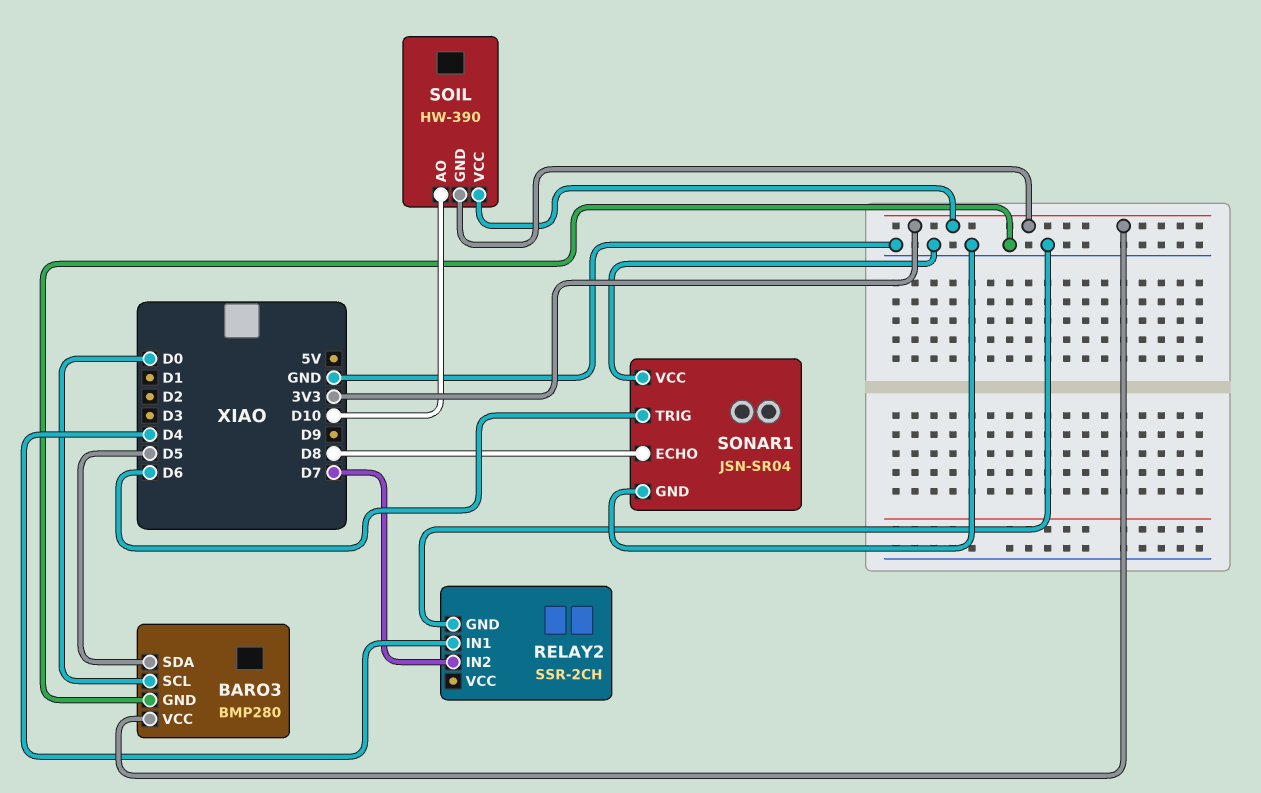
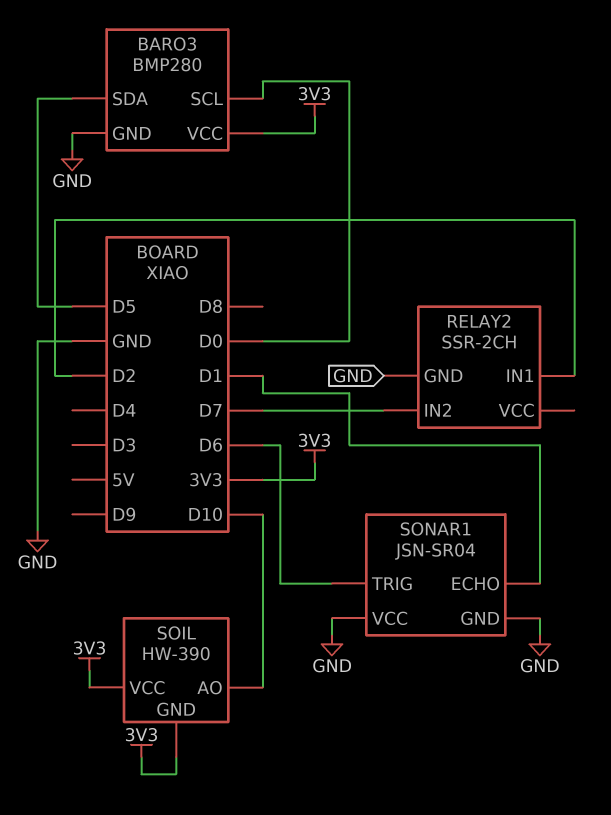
RELAY2 pin IN1: D4 -> D2
SONAR1 pin ECHO: D8 -> D1

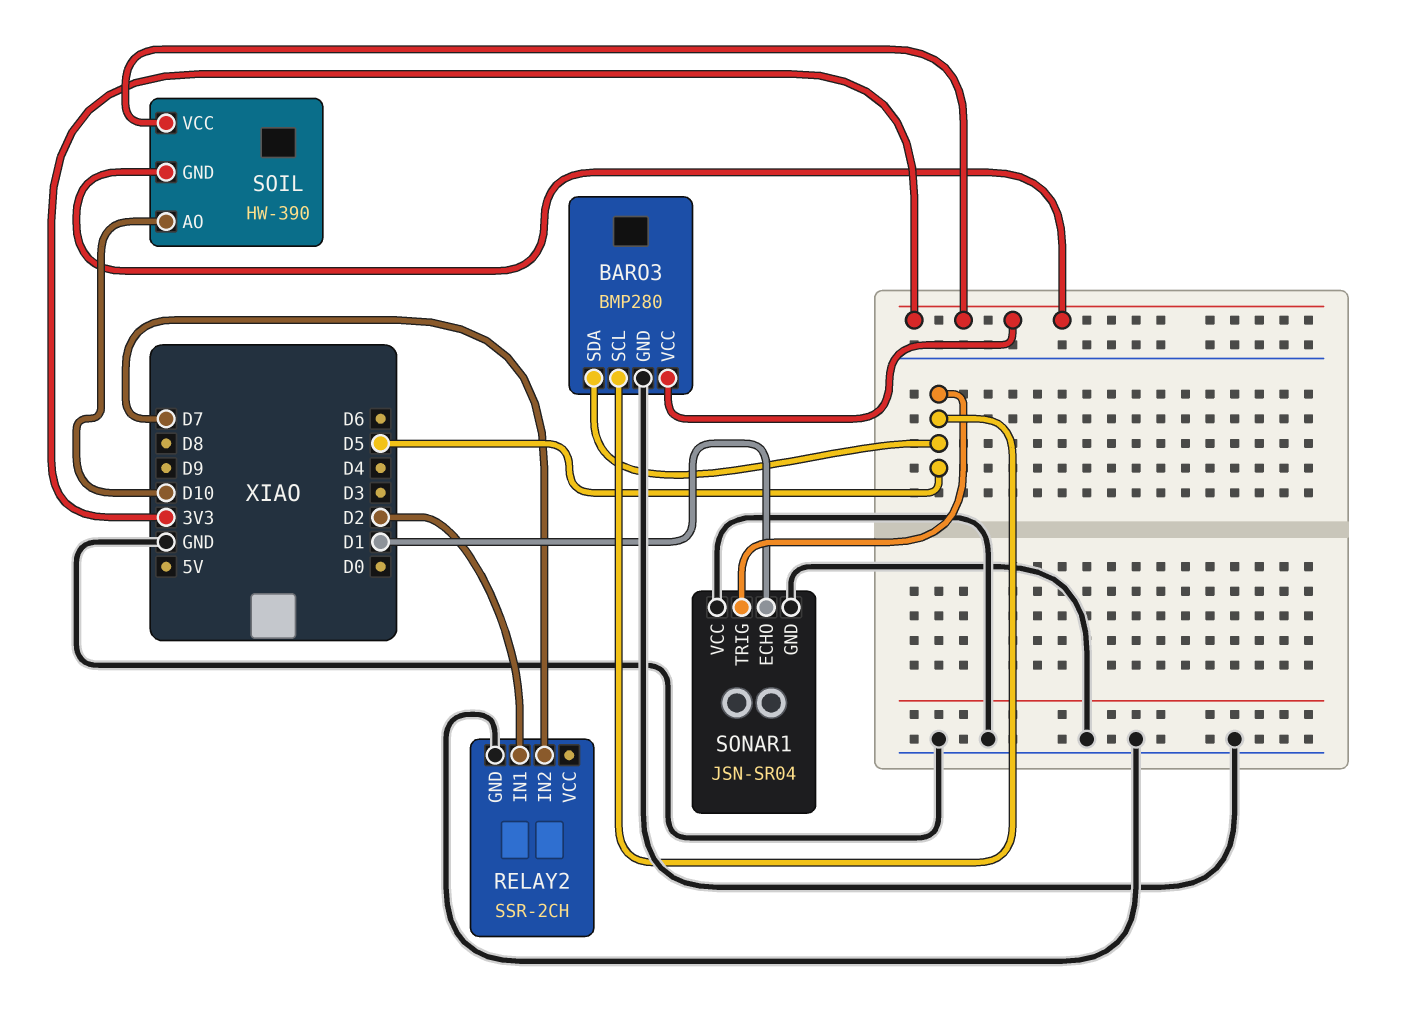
BARO3 pin SCL: D0 -> D5
SONAR1 pin TRIG: D6 -> D5

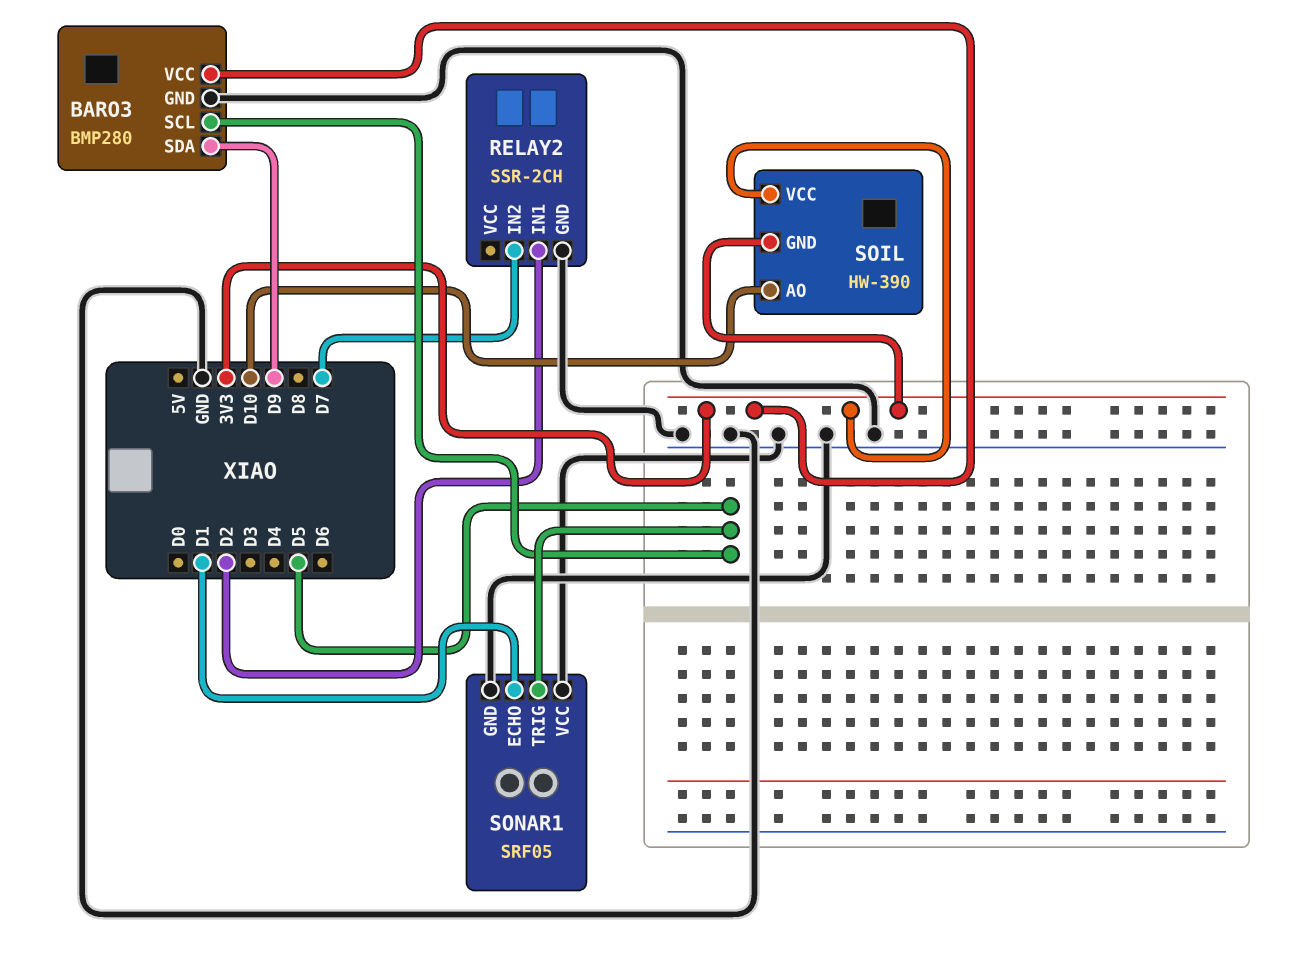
BARO3 pin SDA: D5 -> D9
SONAR1: JSN-SR04 -> SRF05

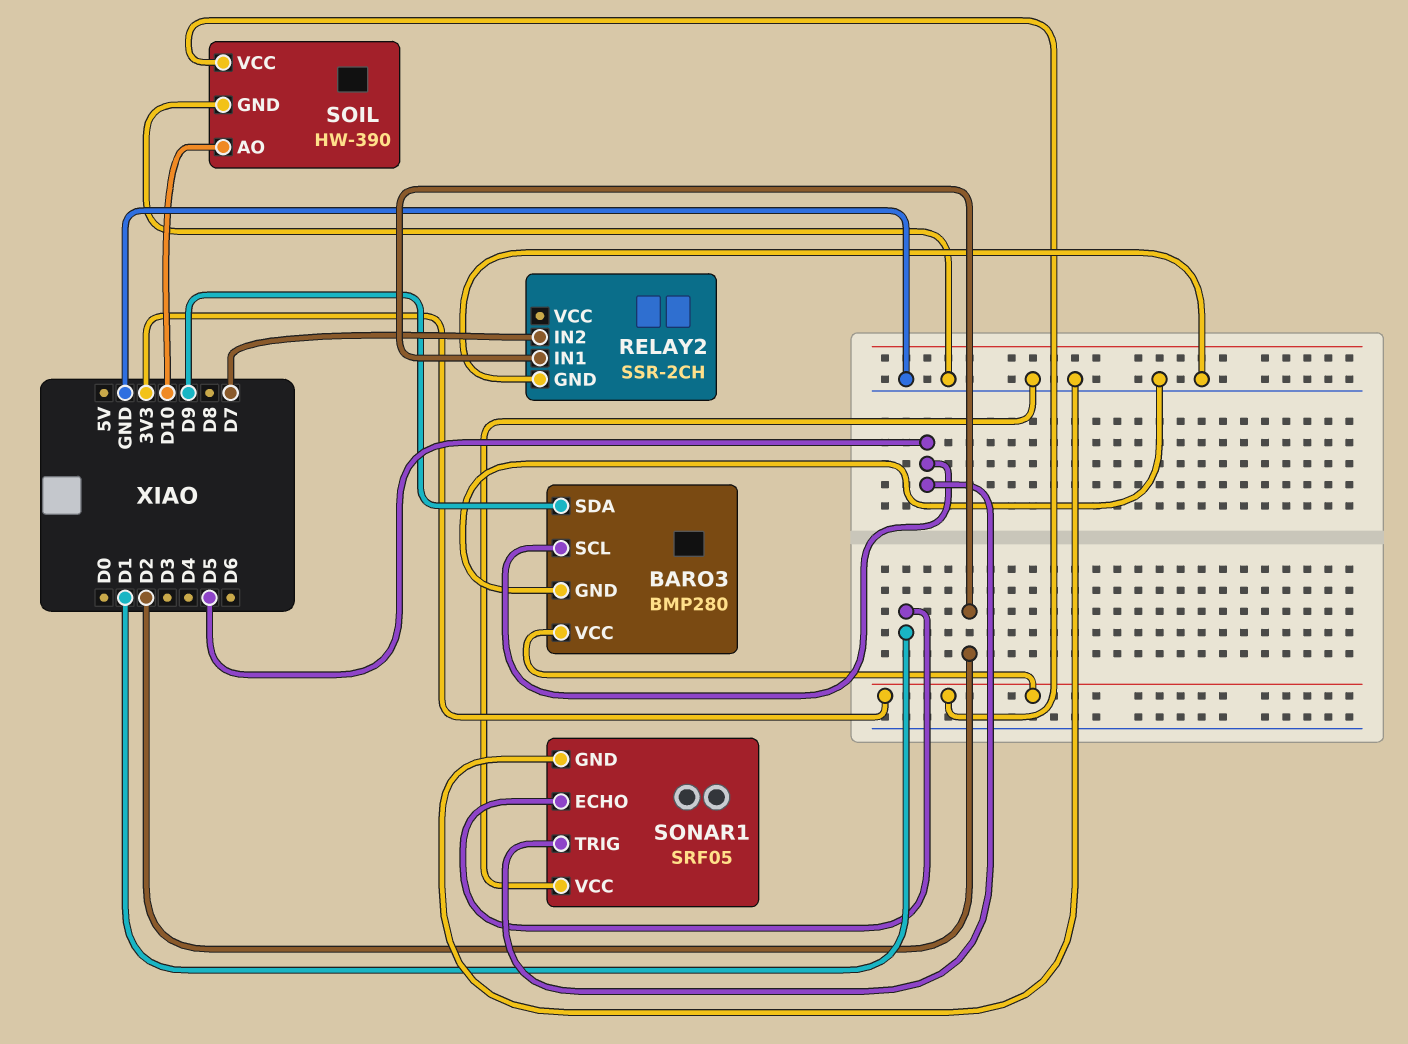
SOIL pin GND: 3V3 -> GND

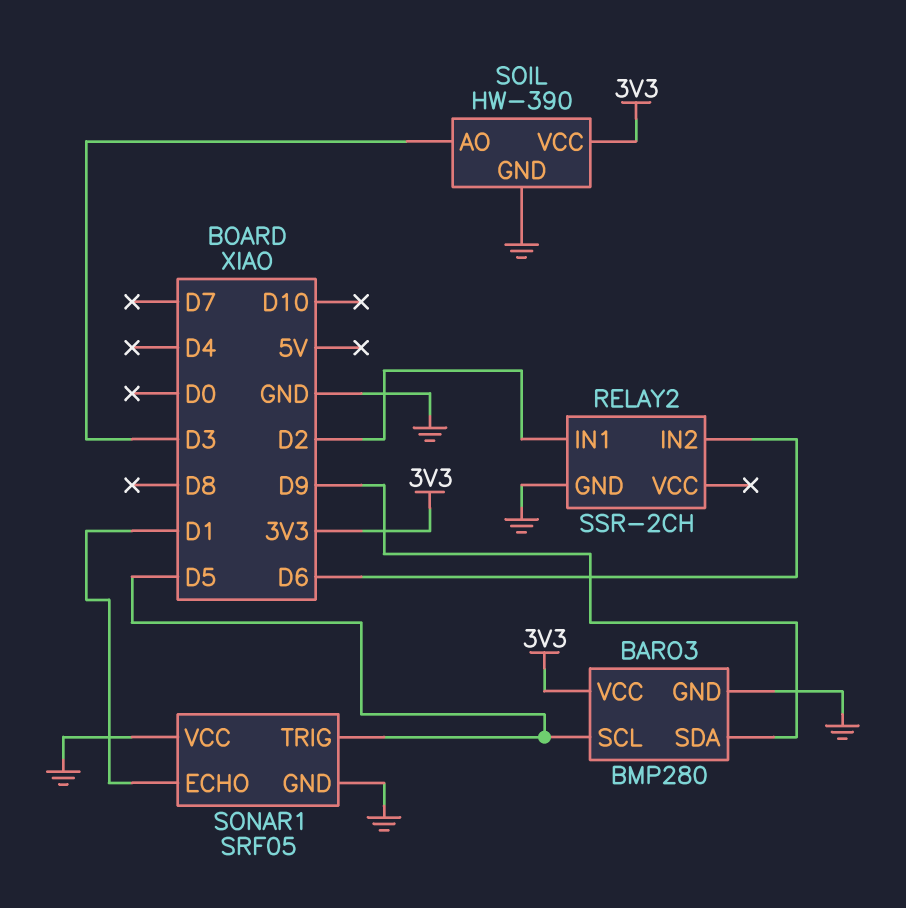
RELAY2 pin IN2: D7 -> D6
SOIL pin AO: D10 -> D3

